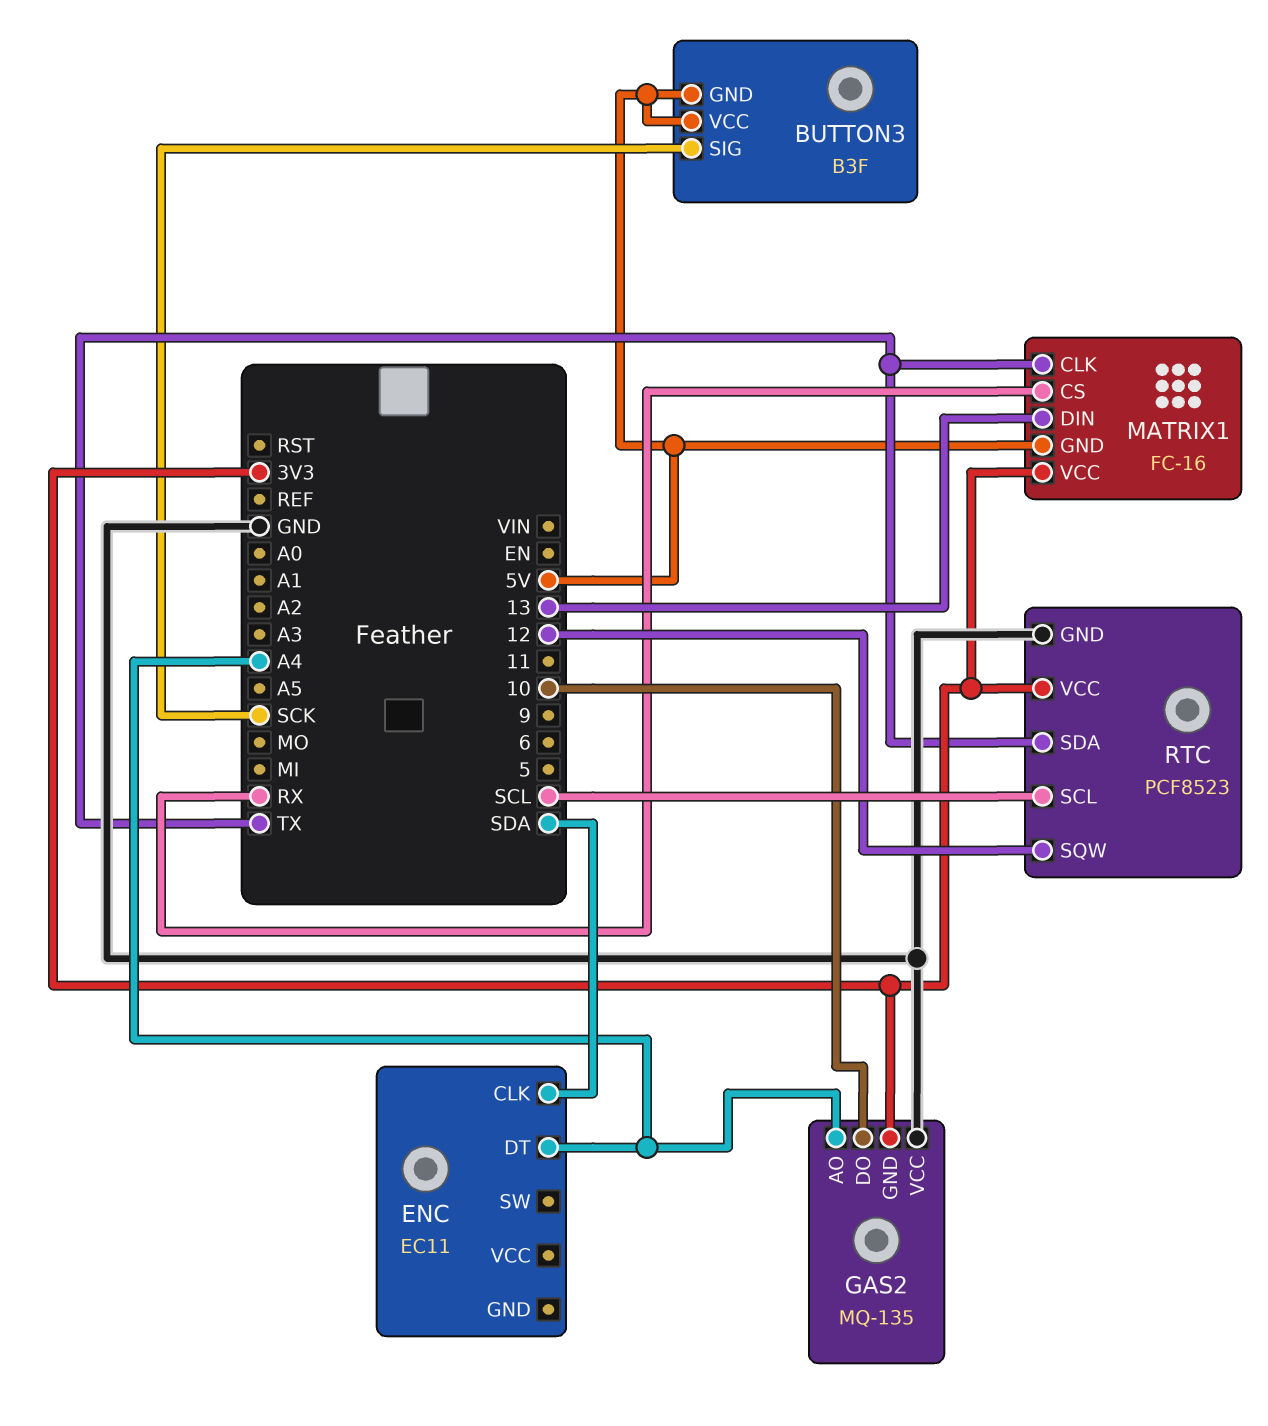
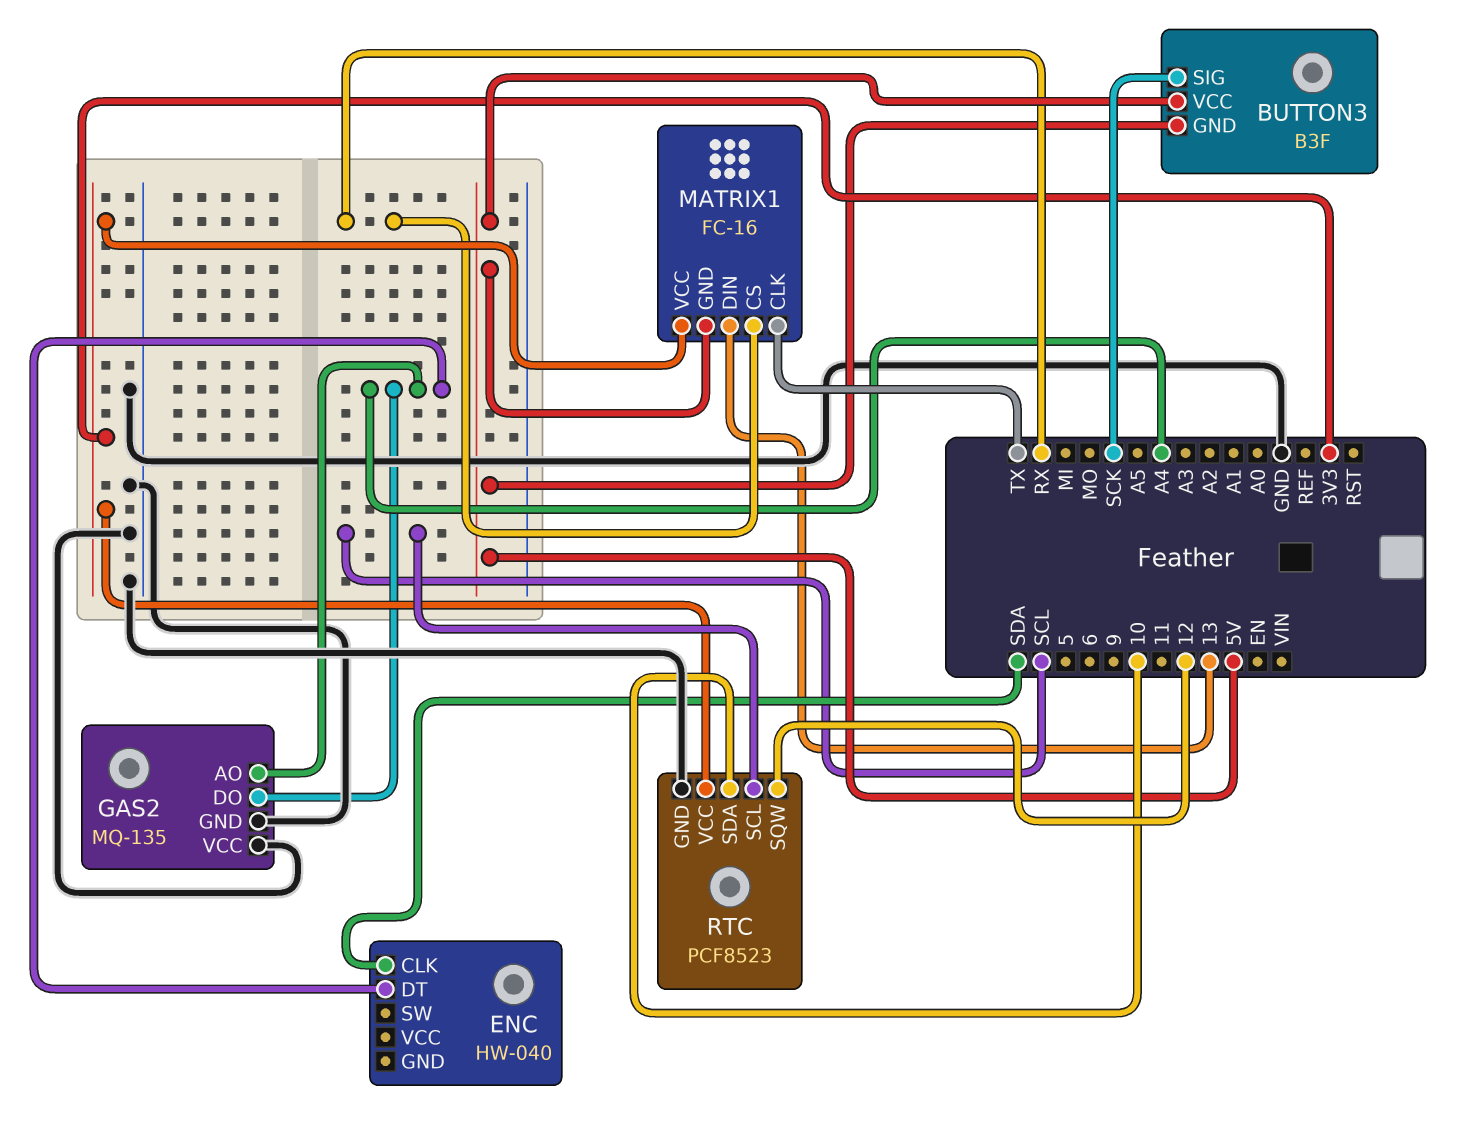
ENC: EC11 -> HW-040
GAS2 pin DO: 10 -> A4
GAS2 pin GND: 3V3 -> GND
RTC pin SDA: TX -> 10

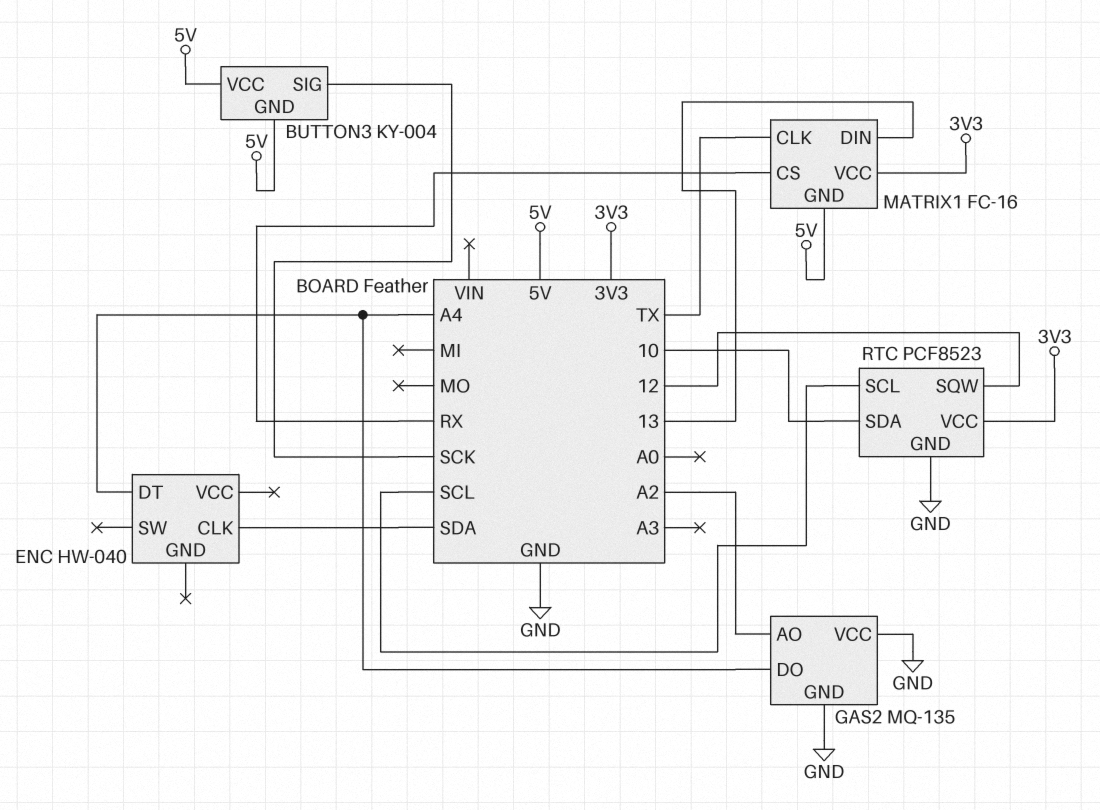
BUTTON3: B3F -> KY-004
GAS2 pin AO: A4 -> A2

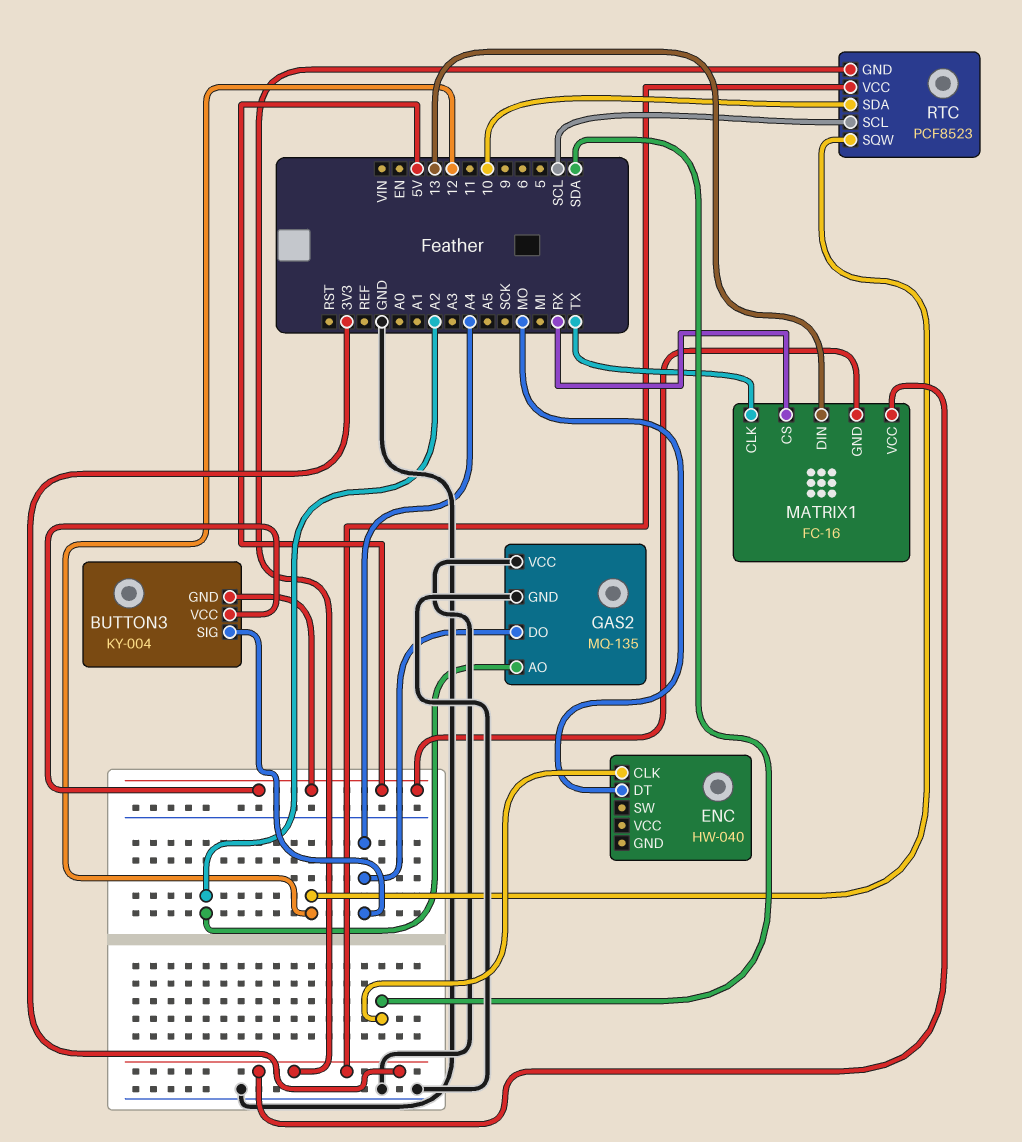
BUTTON3 pin SIG: SCK -> A4
ENC pin DT: A4 -> MO
RTC pin GND: GND -> 3V3

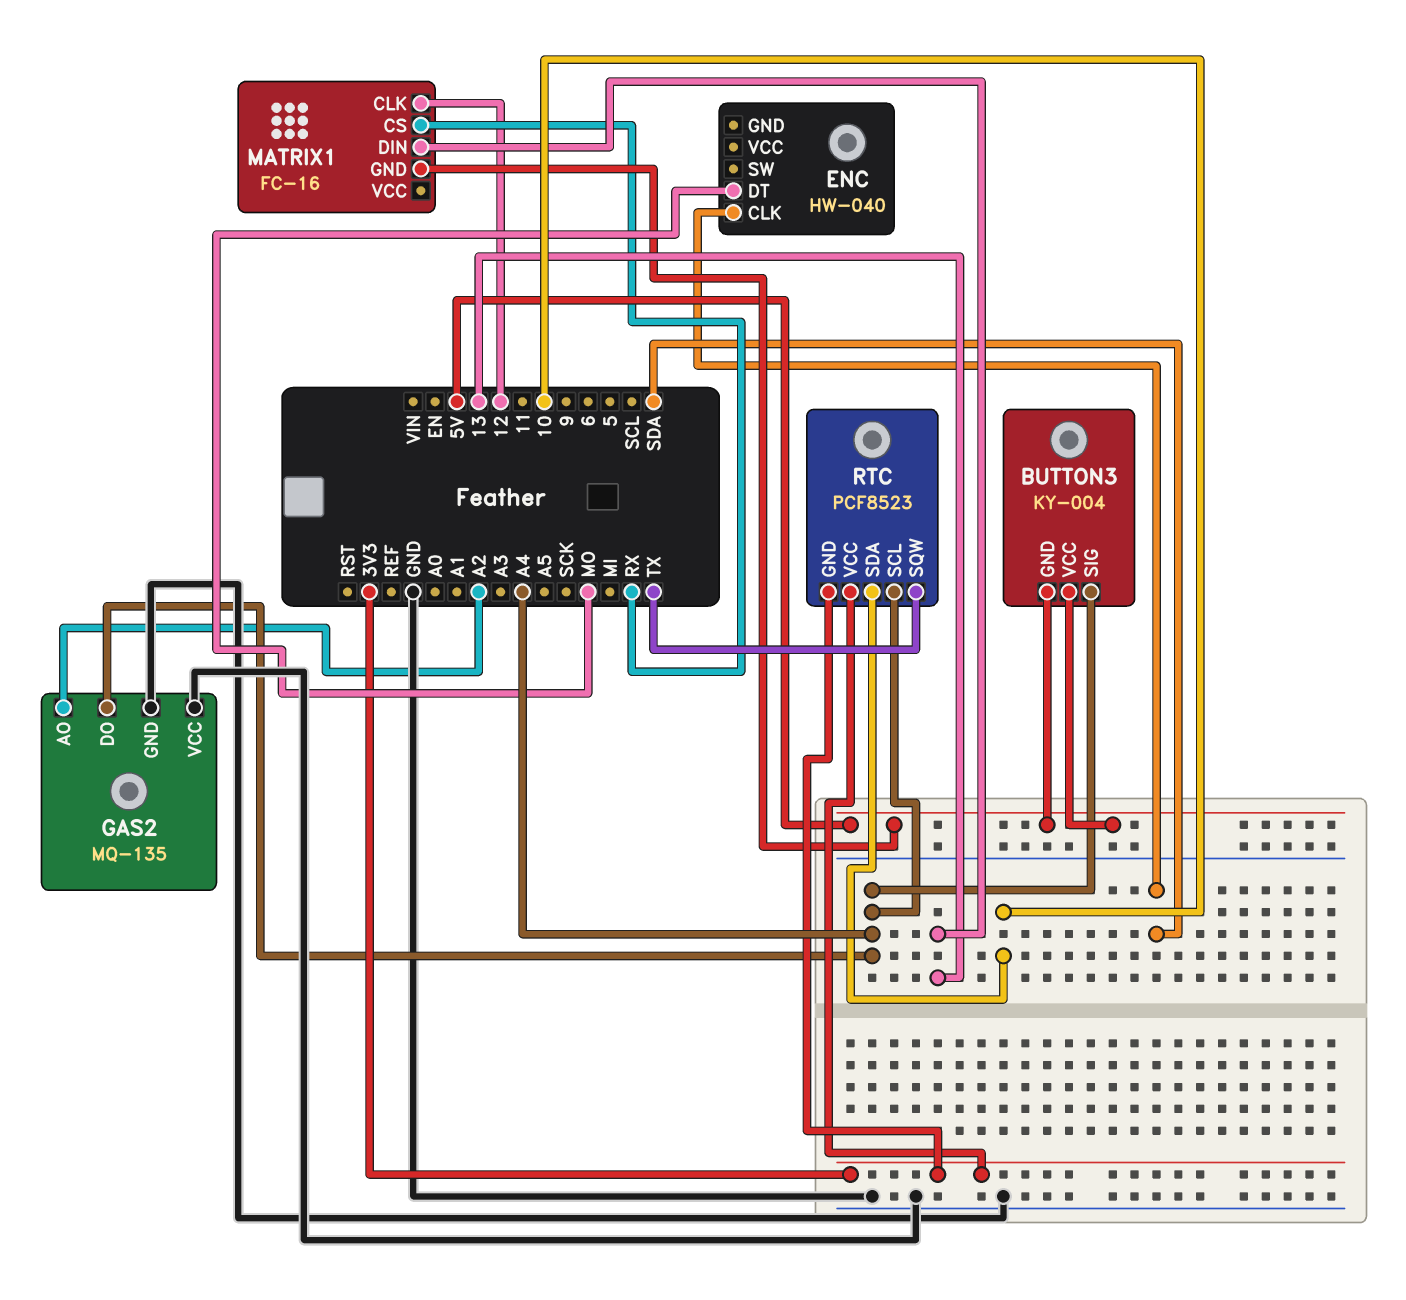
MATRIX1 pin CLK: TX -> 12
MATRIX1 pin VCC: 3V3 -> none
RTC pin SCL: SCL -> A4
RTC pin SQW: 12 -> TX

